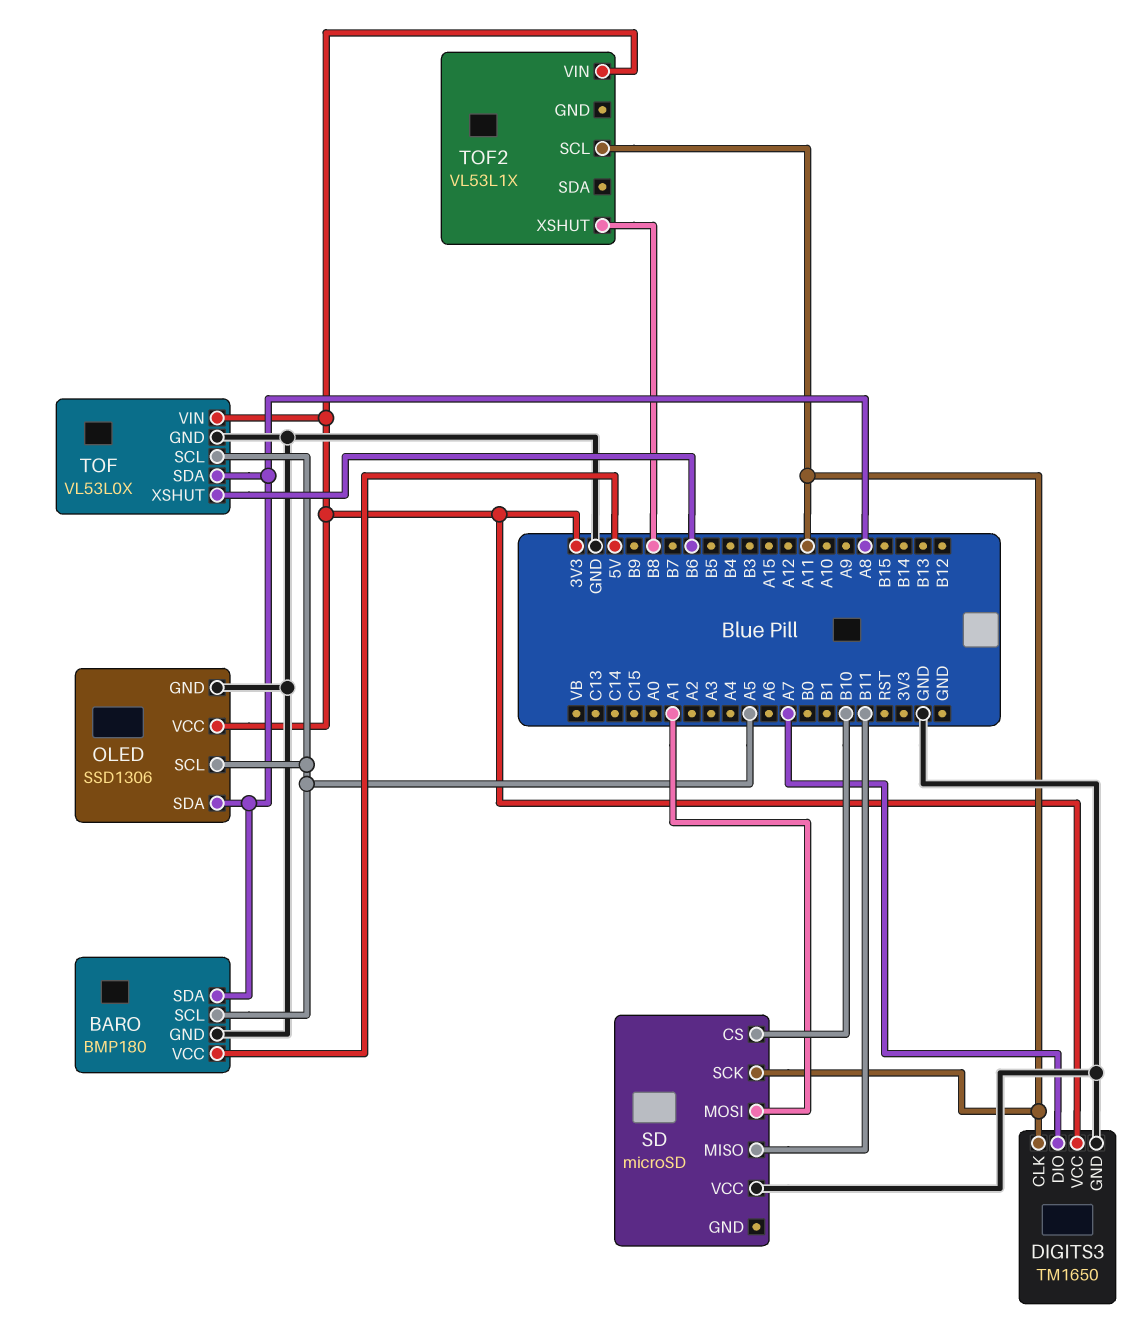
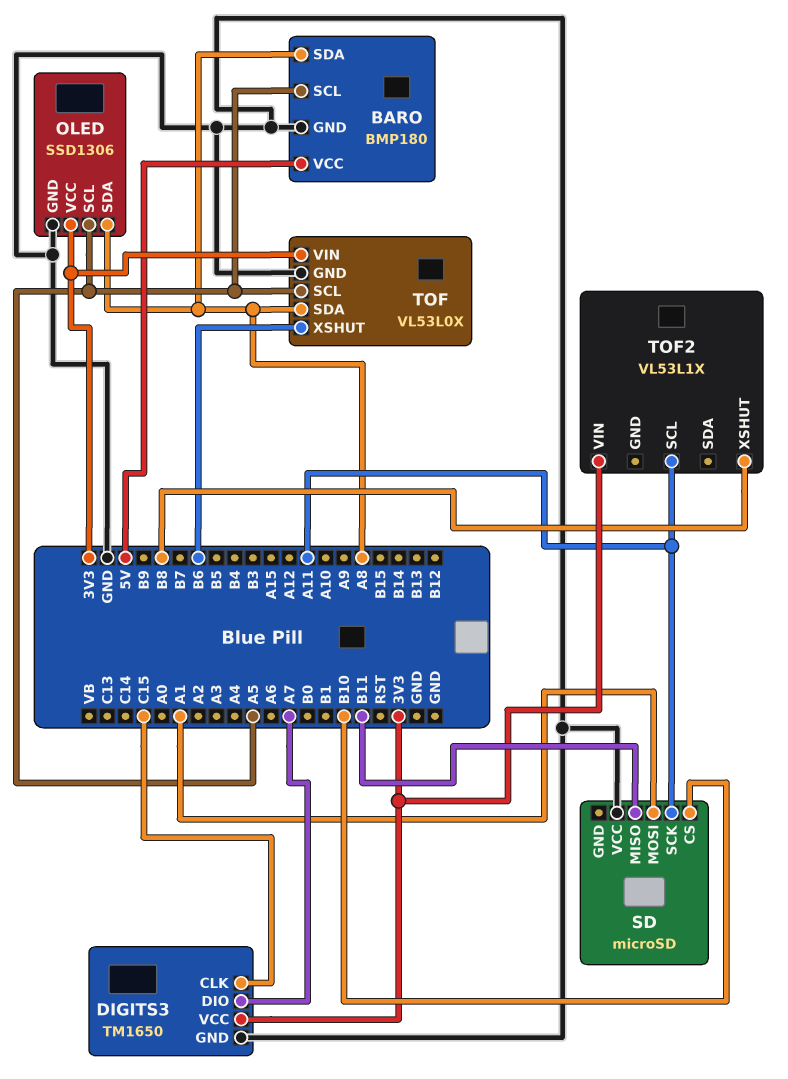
DIGITS3 pin CLK: A11 -> C15

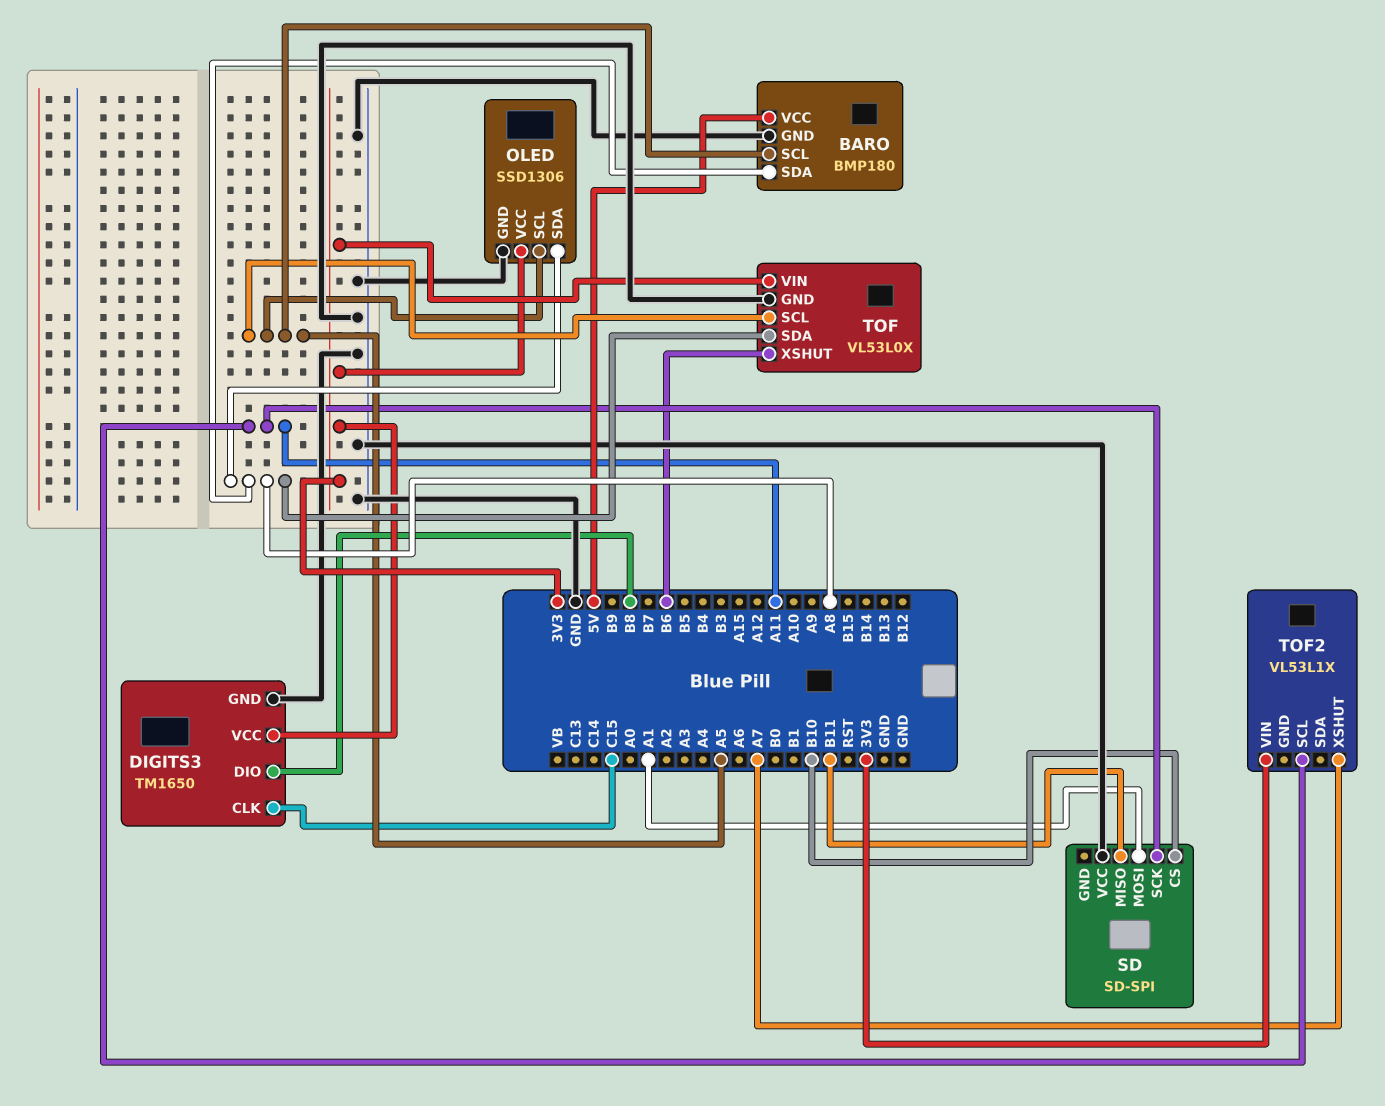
DIGITS3 pin DIO: A7 -> B8
SD: microSD -> SD-SPI
TOF2 pin XSHUT: B8 -> A7

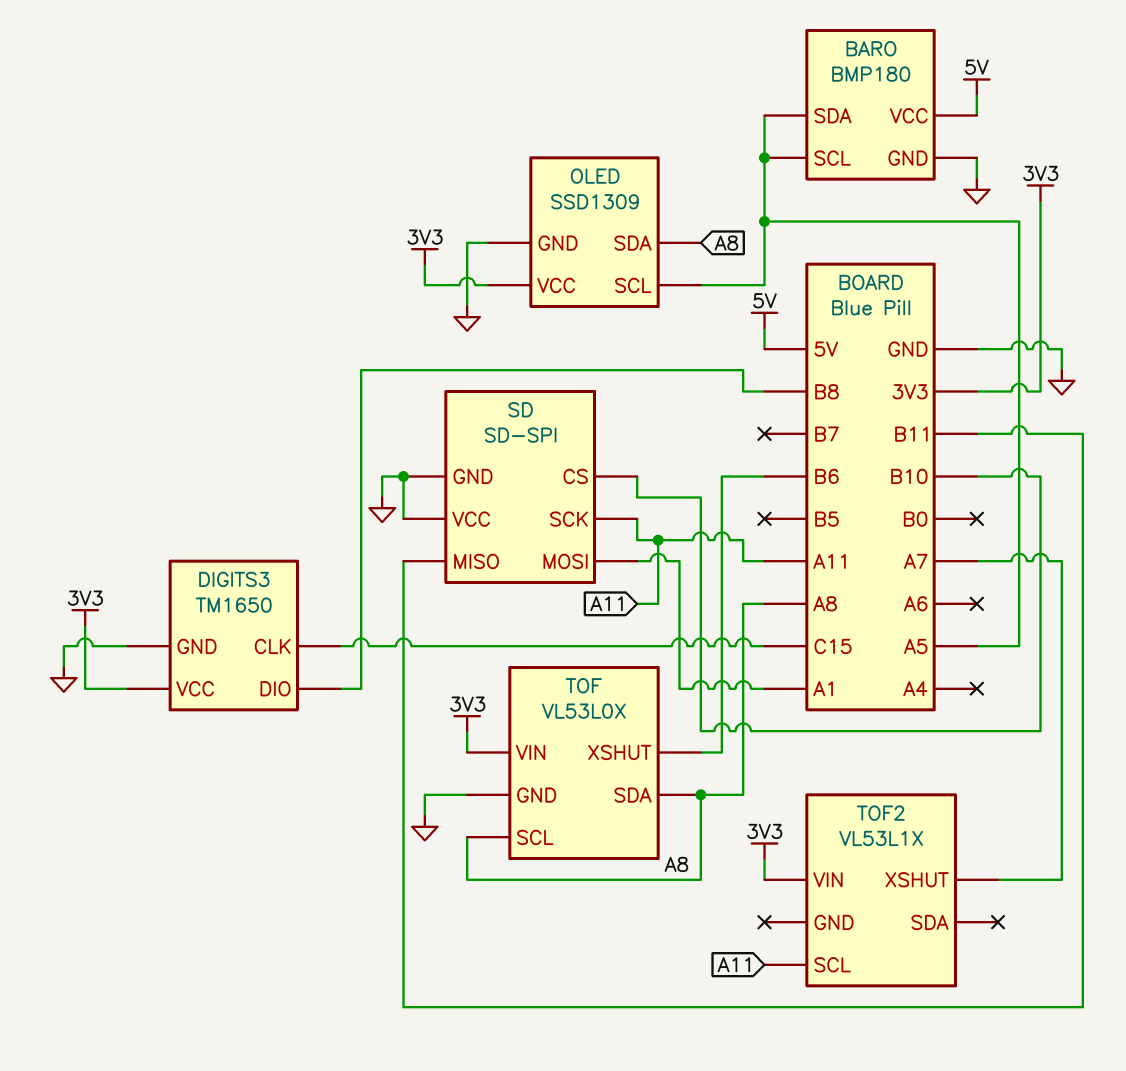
BARO pin SDA: A8 -> A5
OLED: SSD1306 -> SSD1309
SD pin GND: none -> GND
TOF pin SCL: A5 -> A8

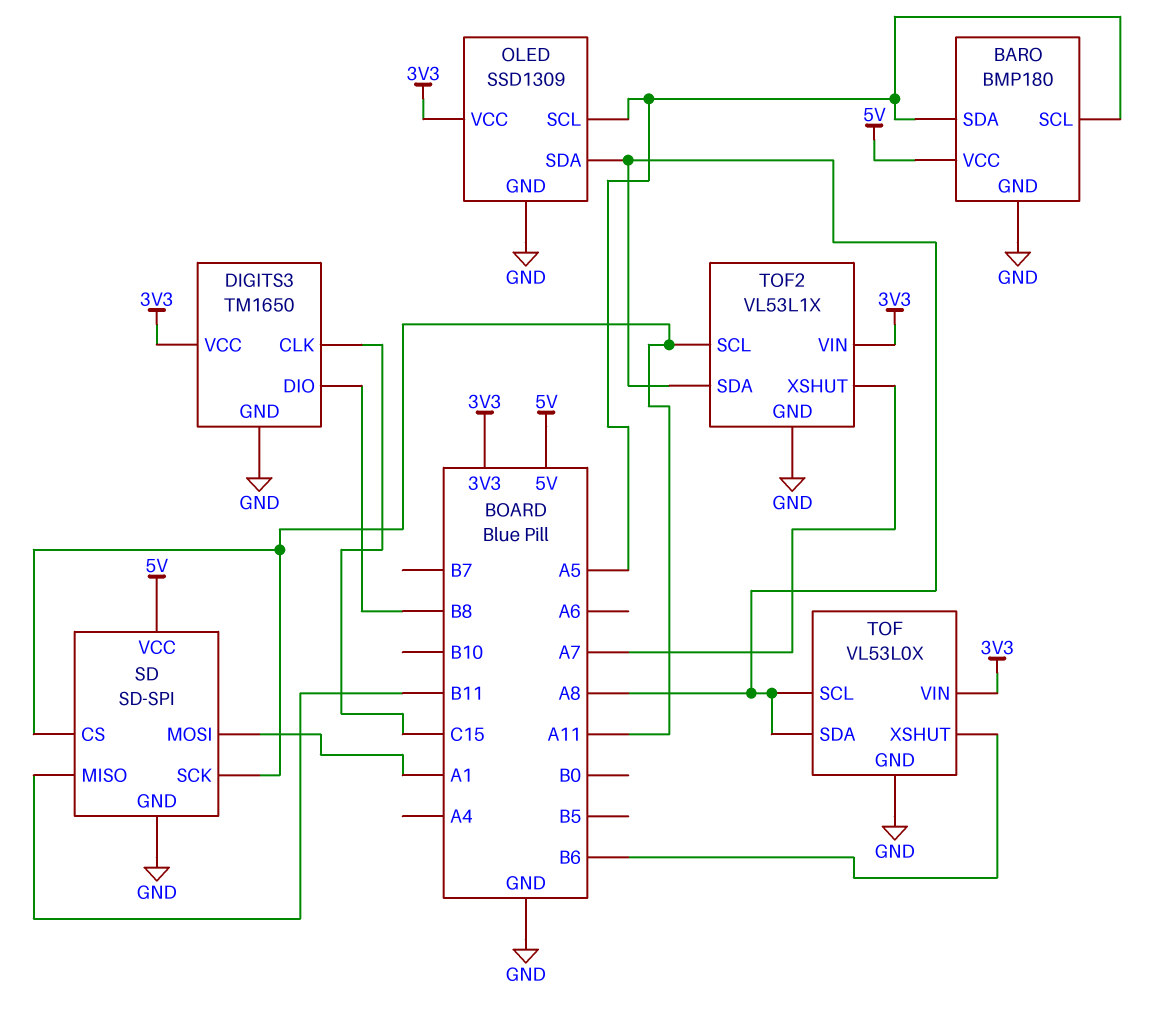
SD pin CS: B10 -> A11
SD pin VCC: GND -> 5V
TOF2 pin GND: none -> GND
TOF2 pin SDA: none -> A8

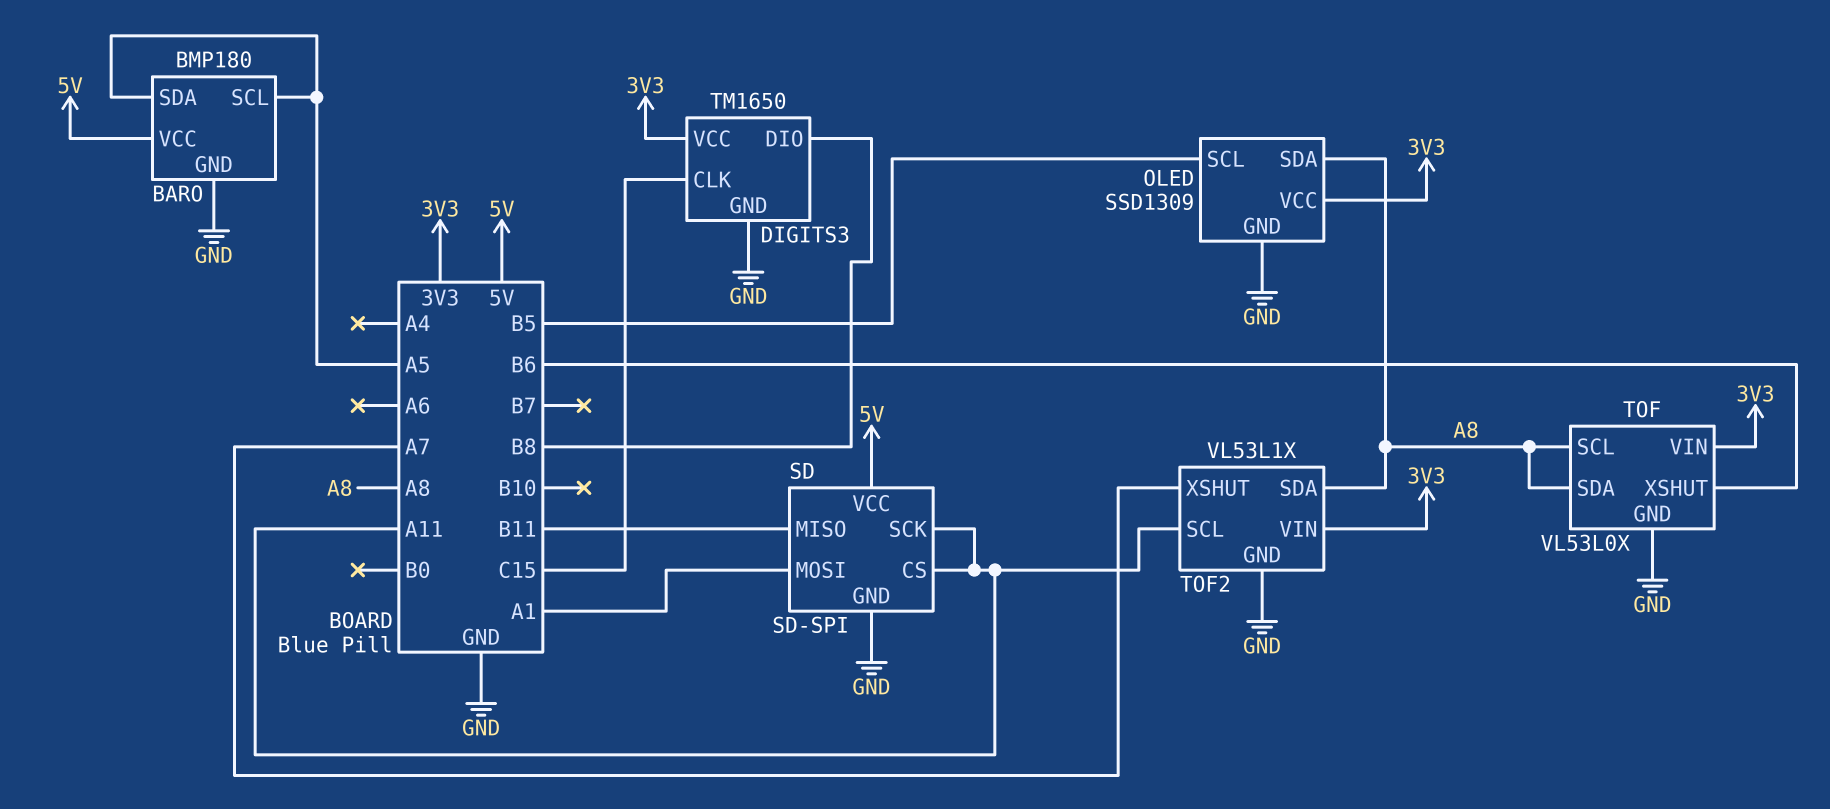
OLED pin SCL: A5 -> B5

